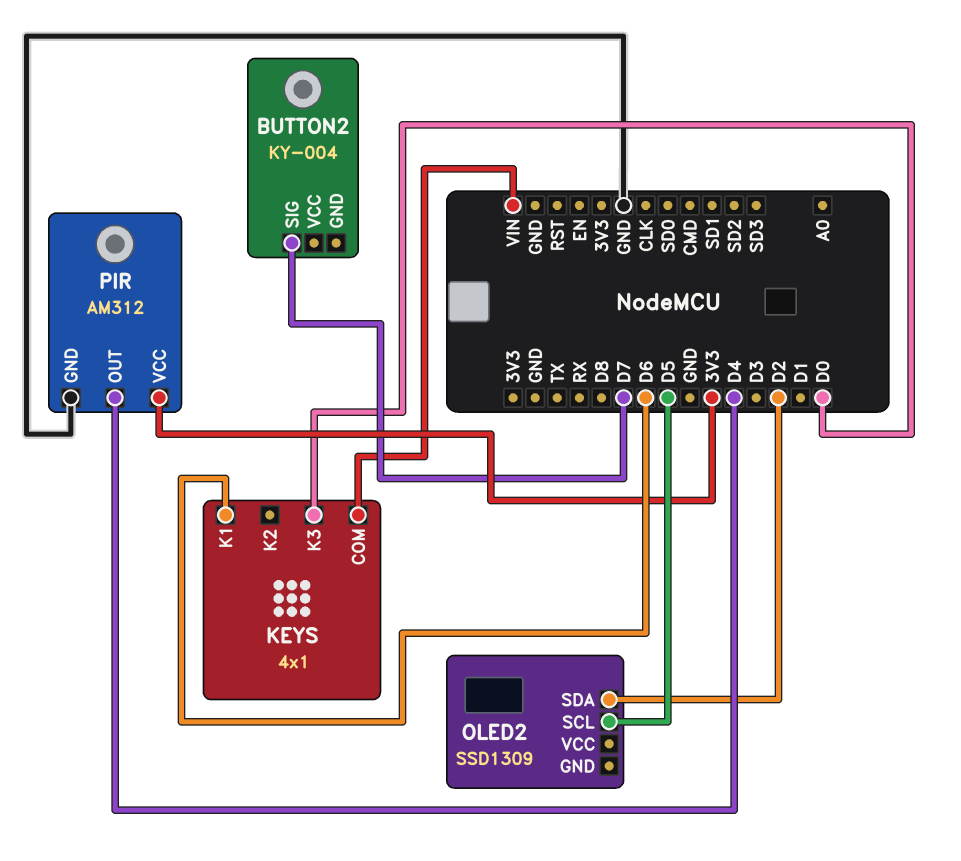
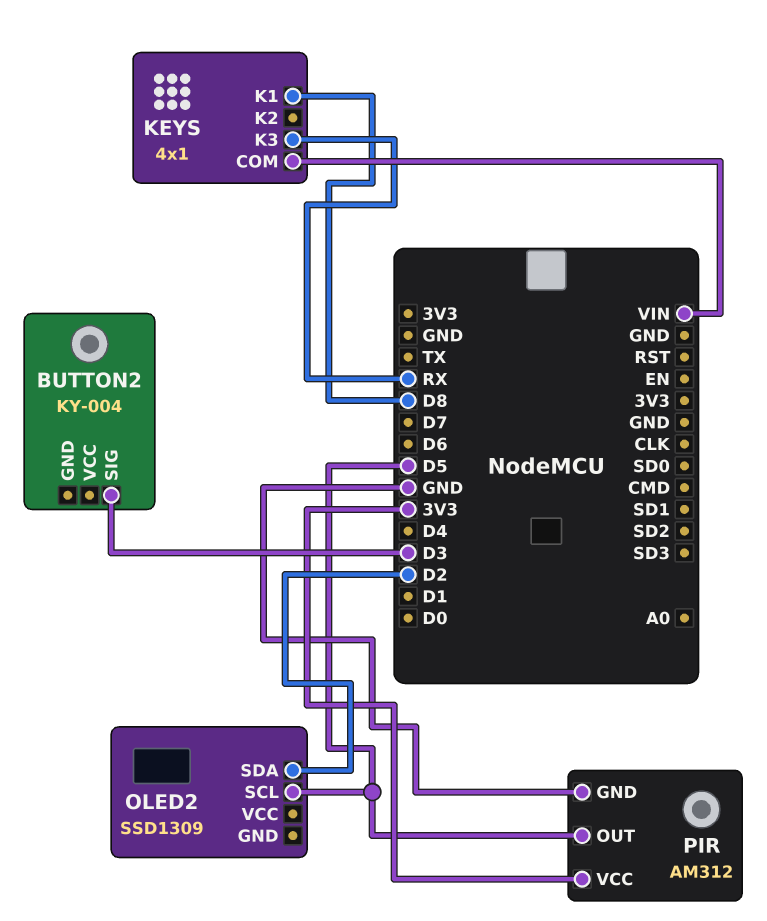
BUTTON2 pin SIG: D7 -> D3
KEYS pin K1: D6 -> D8
KEYS pin K3: D0 -> RX
PIR pin OUT: D4 -> D5

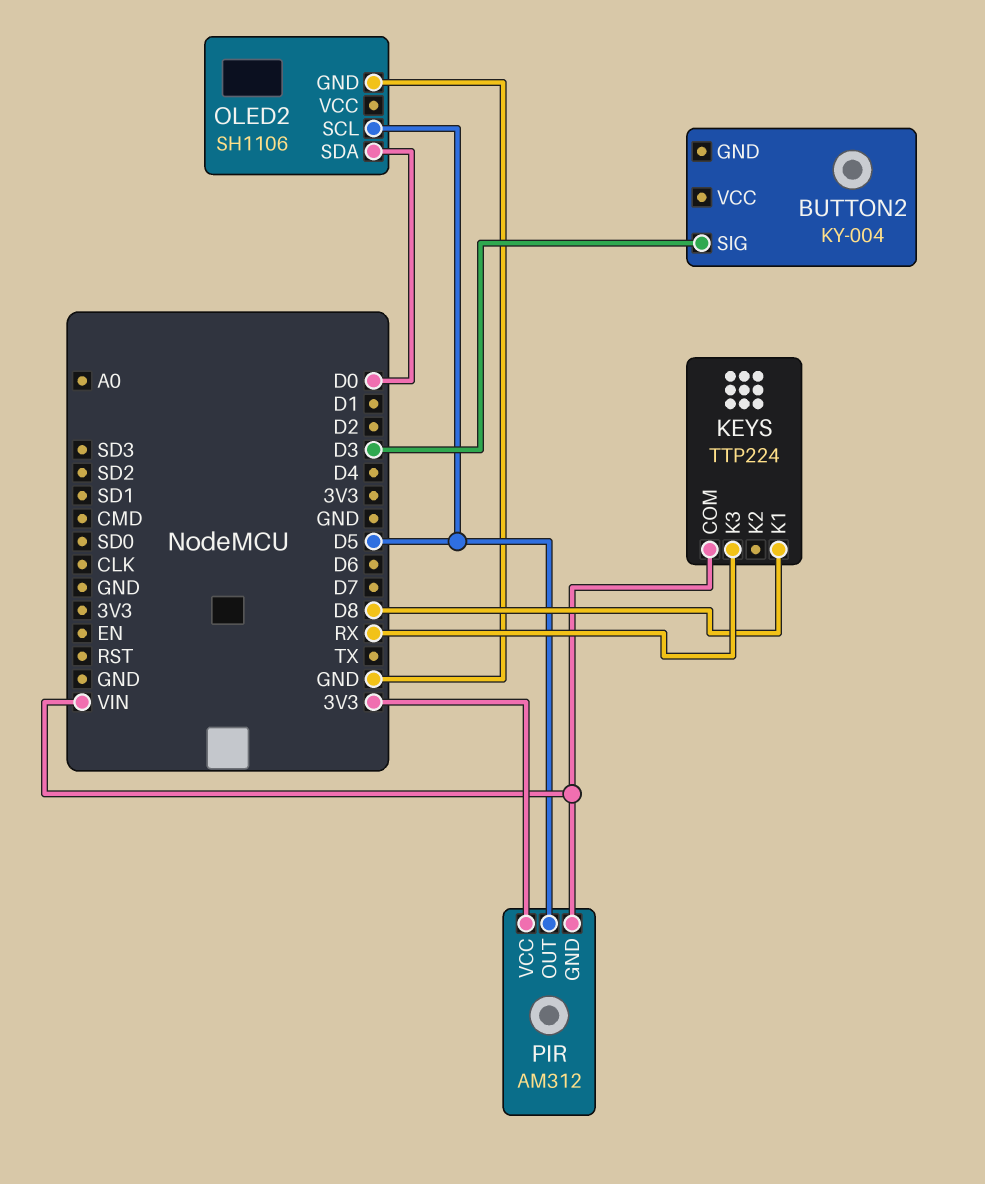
KEYS: 4x1 -> TTP224
OLED2: SSD1309 -> SH1106
OLED2 pin GND: none -> GND
OLED2 pin SDA: D2 -> D0
PIR pin GND: GND -> VIN

